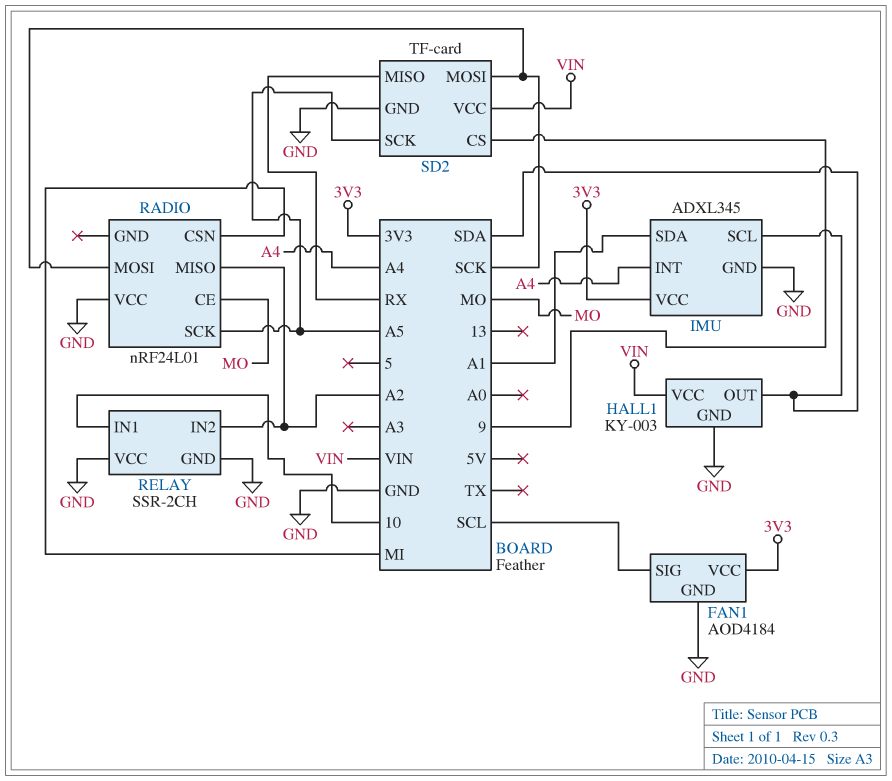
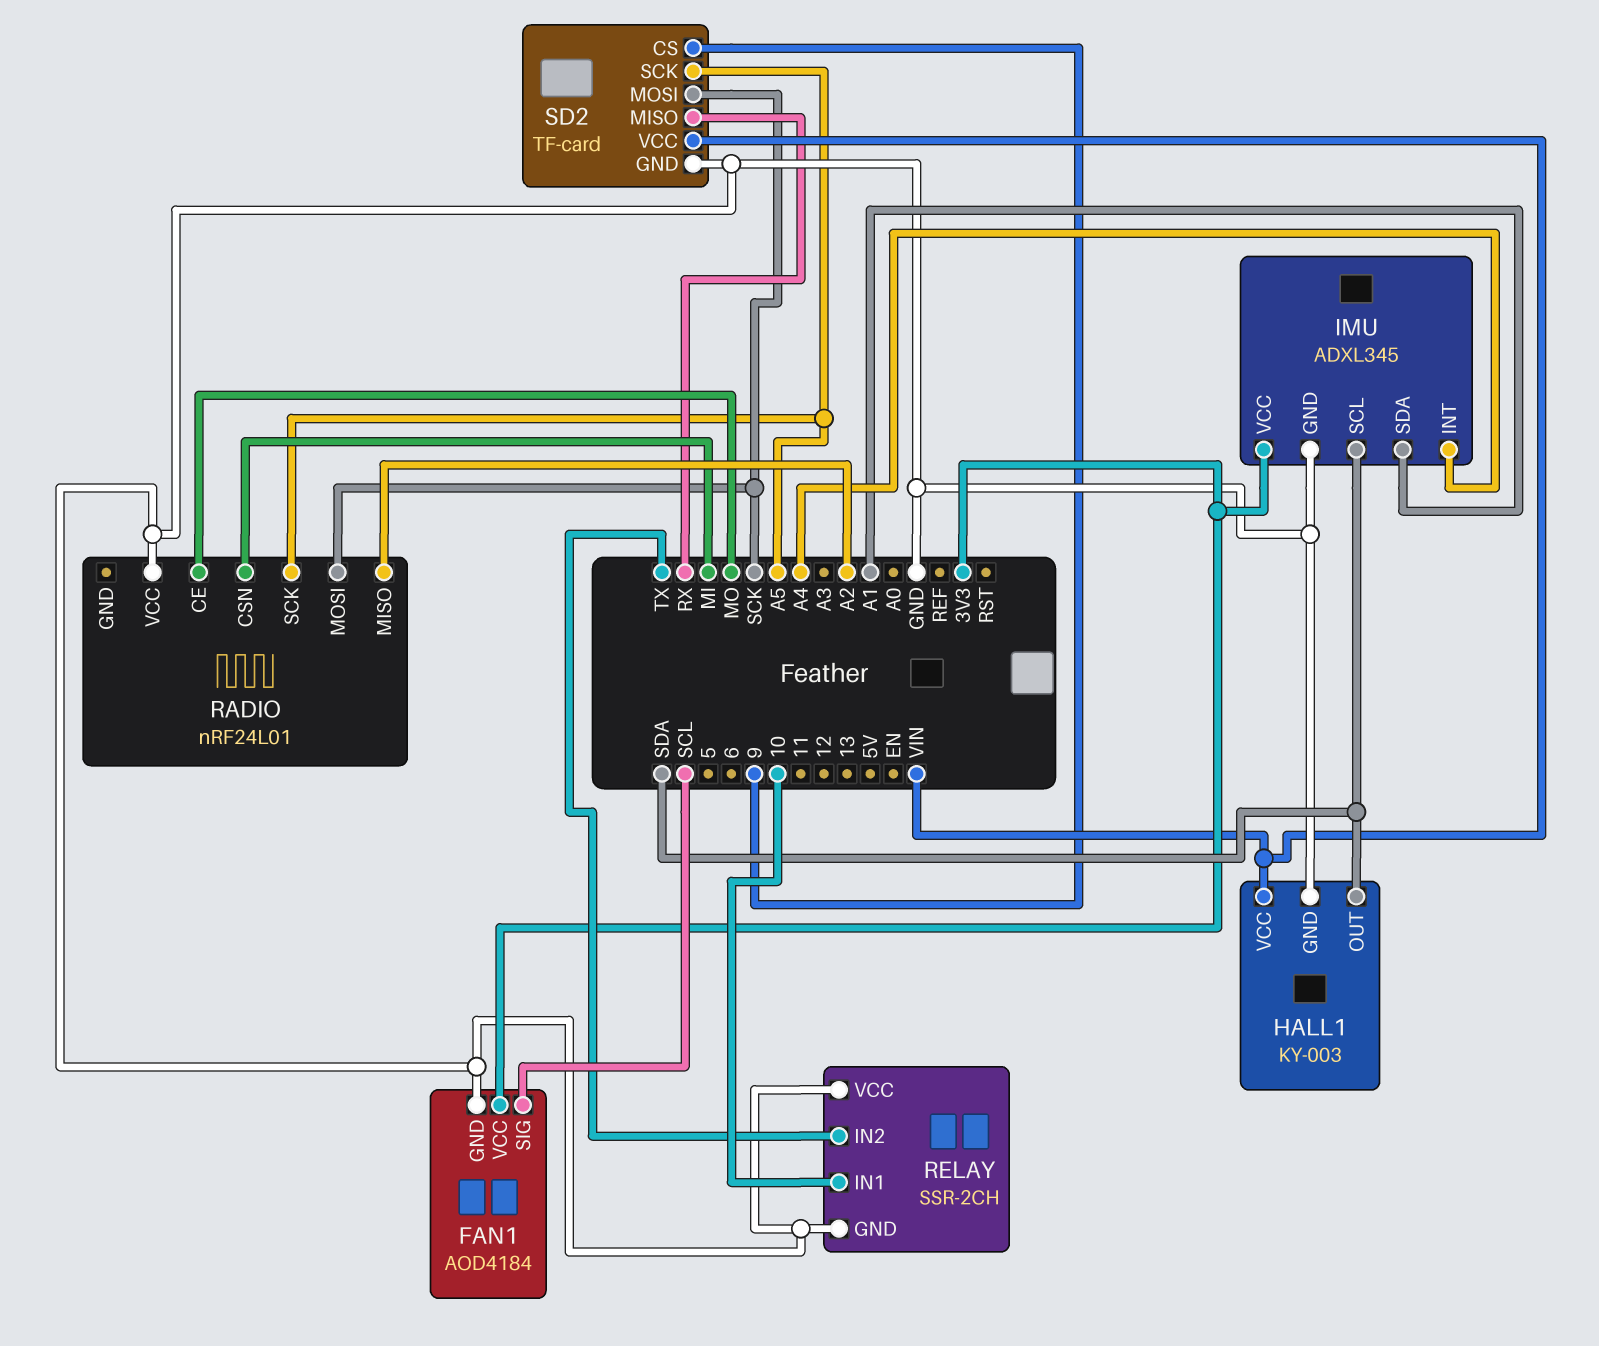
RELAY pin IN2: A2 -> TX

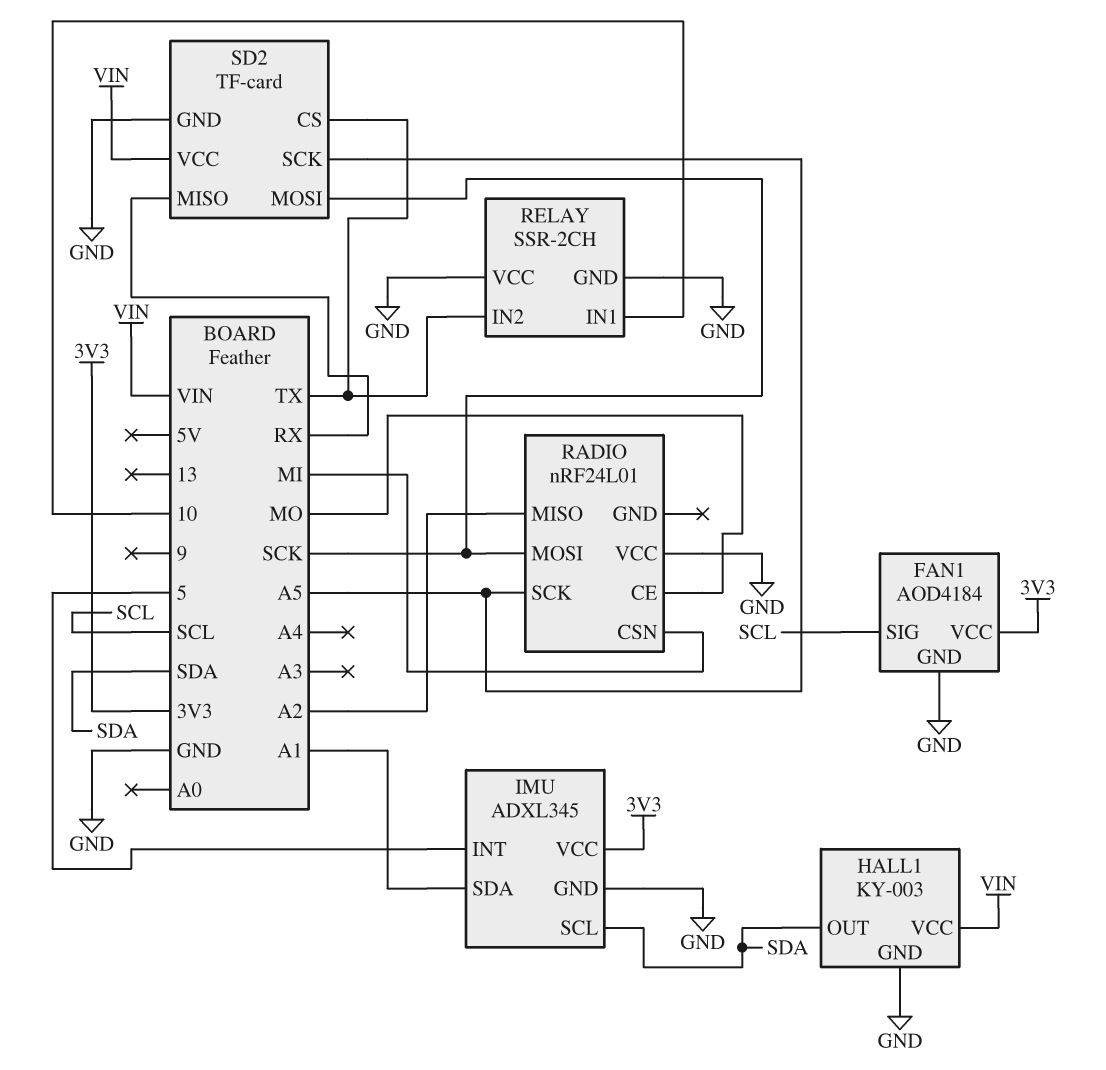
IMU pin INT: A4 -> 5
SD2 pin CS: 9 -> TX

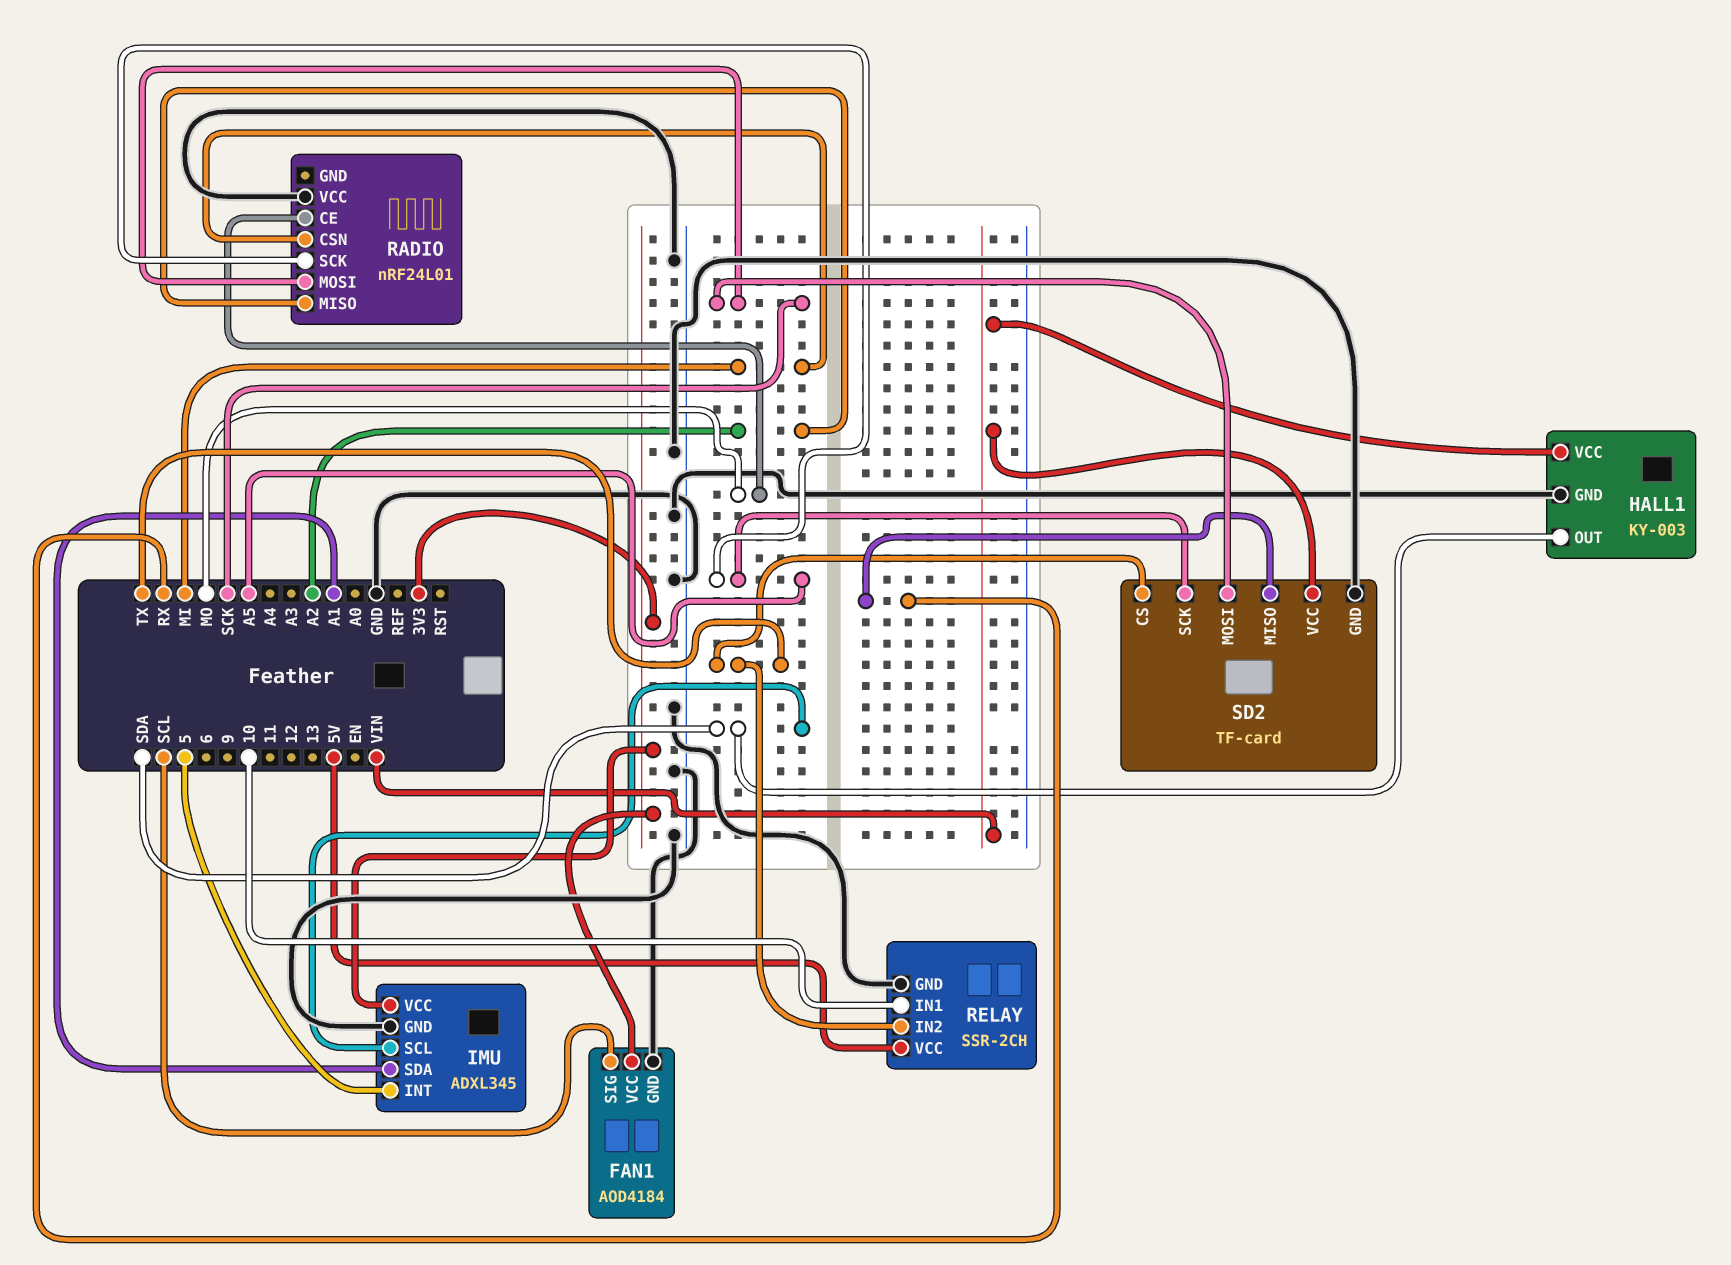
RELAY pin VCC: GND -> 5V

